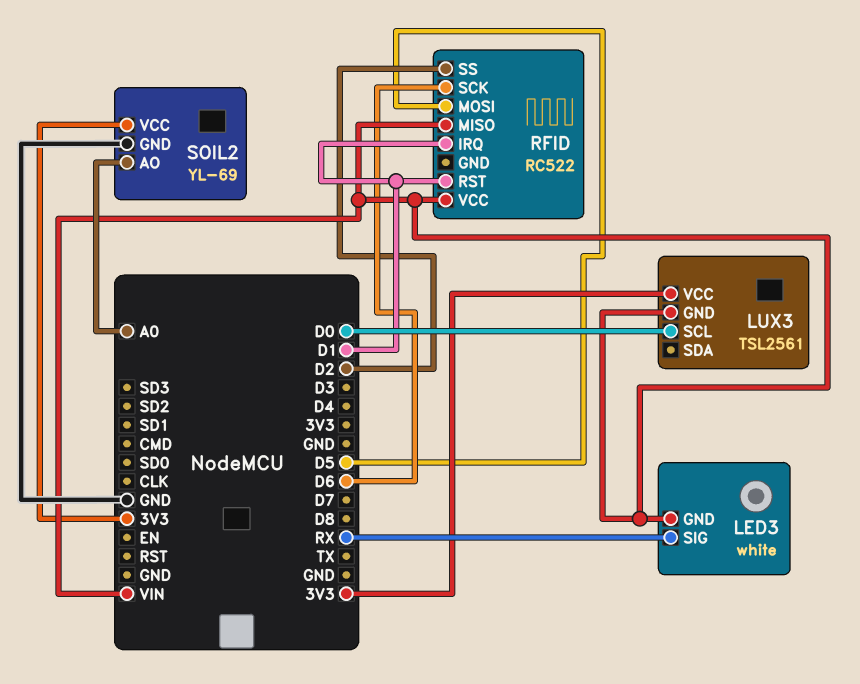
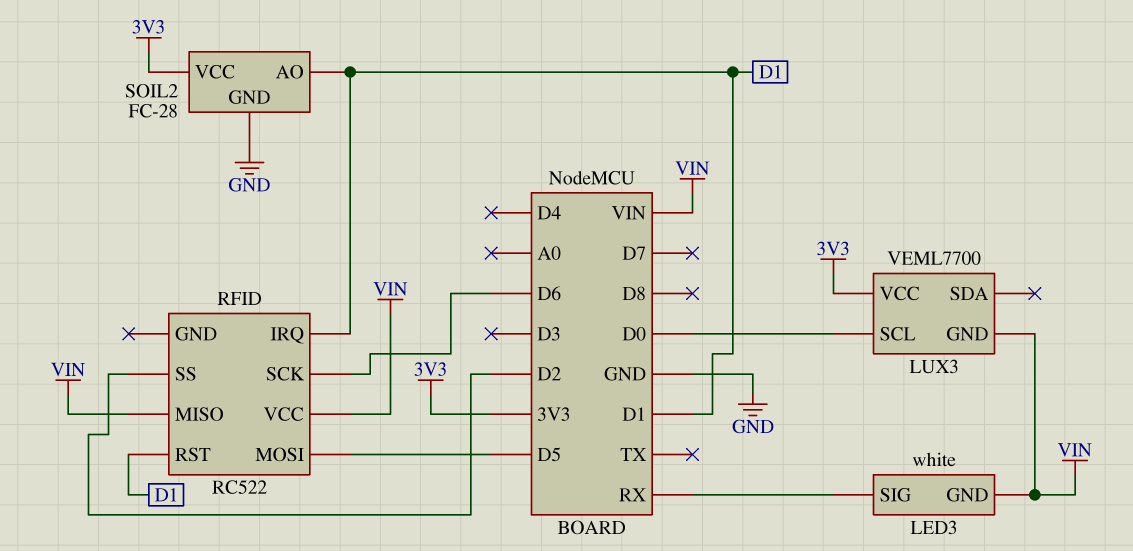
LUX3: TSL2561 -> VEML7700
SOIL2: YL-69 -> FC-28
SOIL2 pin AO: A0 -> D1

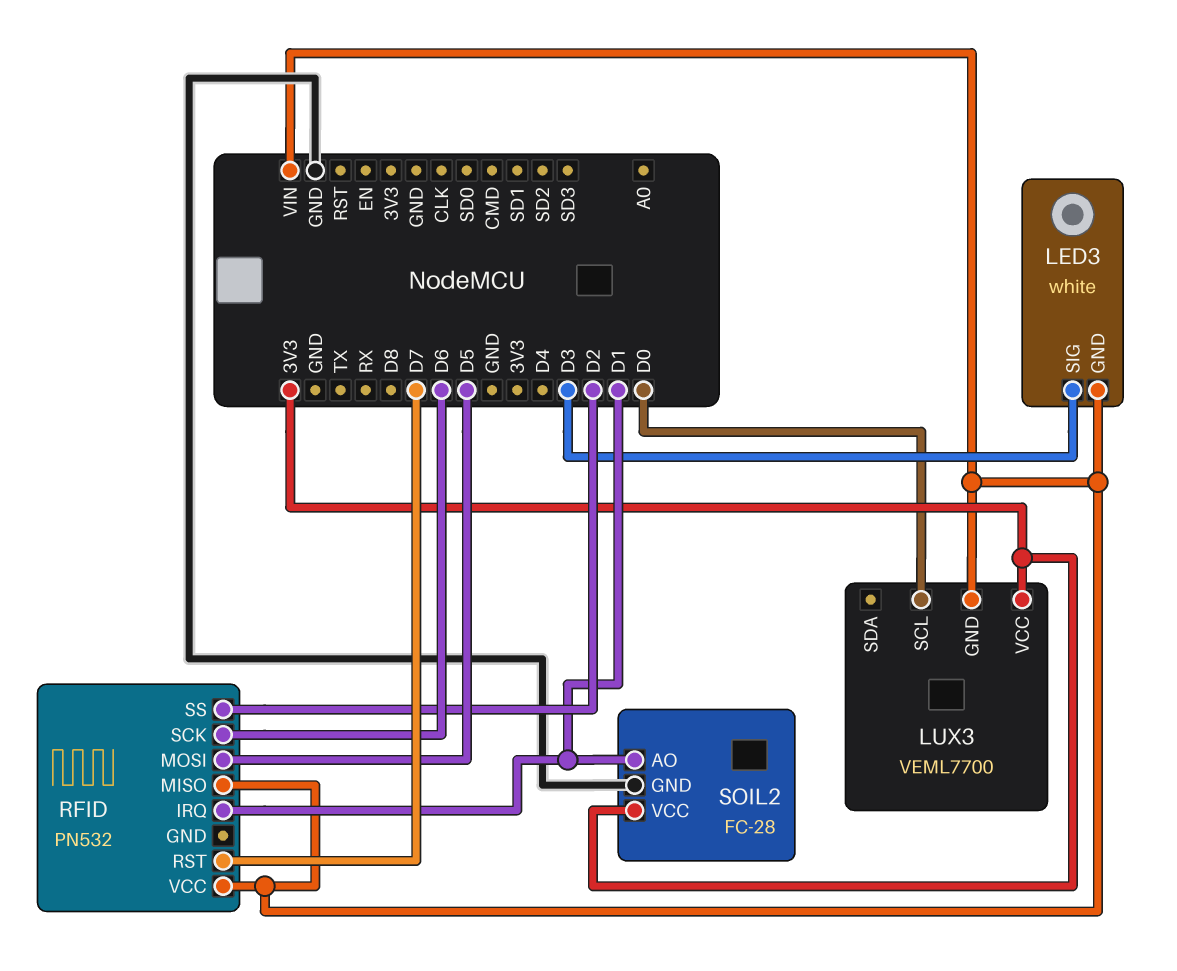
LED3 pin SIG: RX -> D3
RFID: RC522 -> PN532
RFID pin RST: D1 -> D7

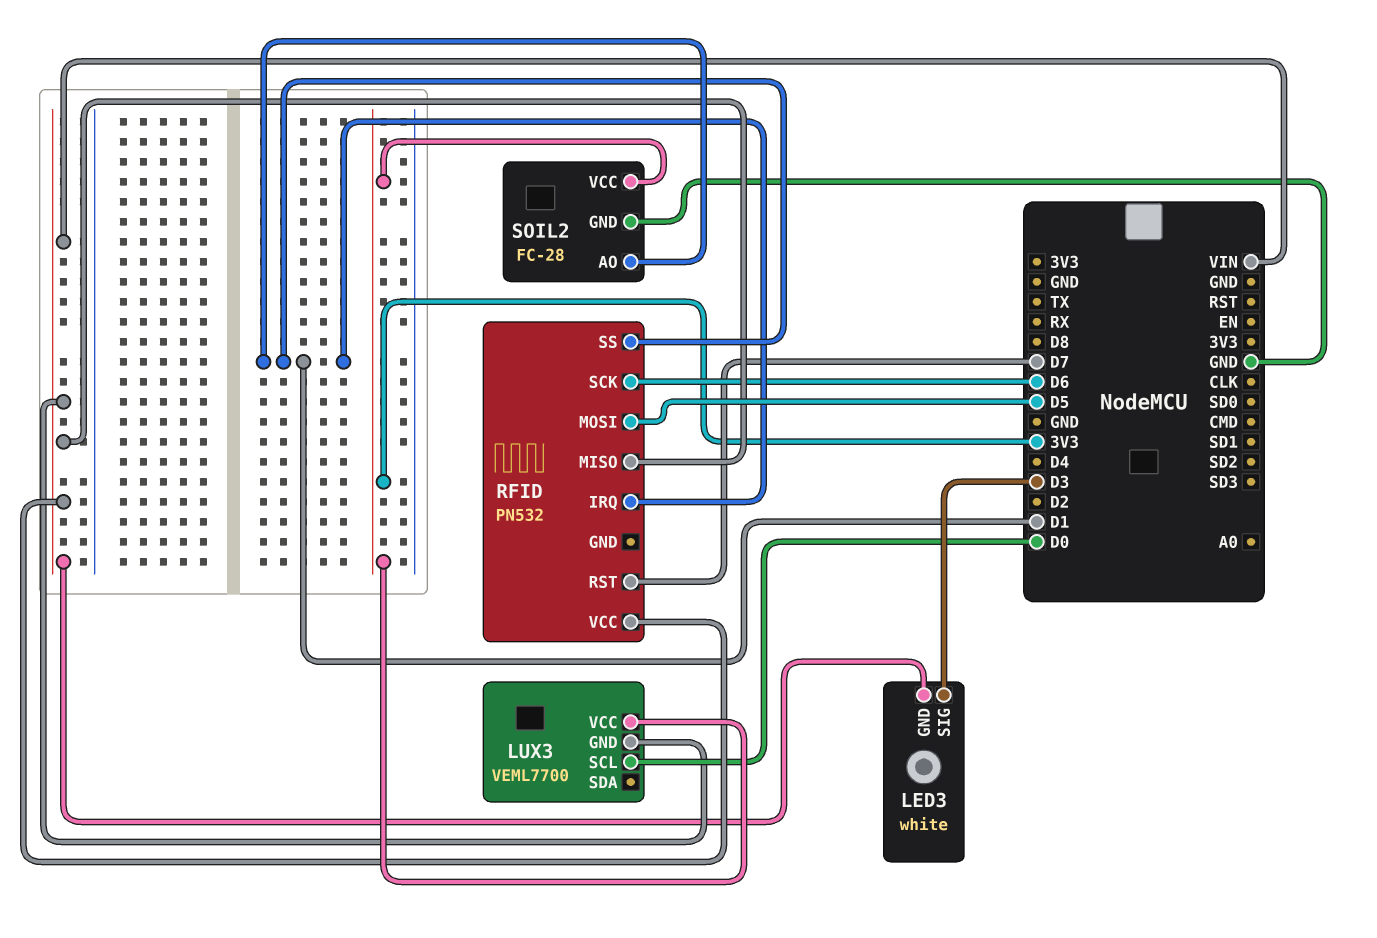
RFID pin SS: D2 -> D1

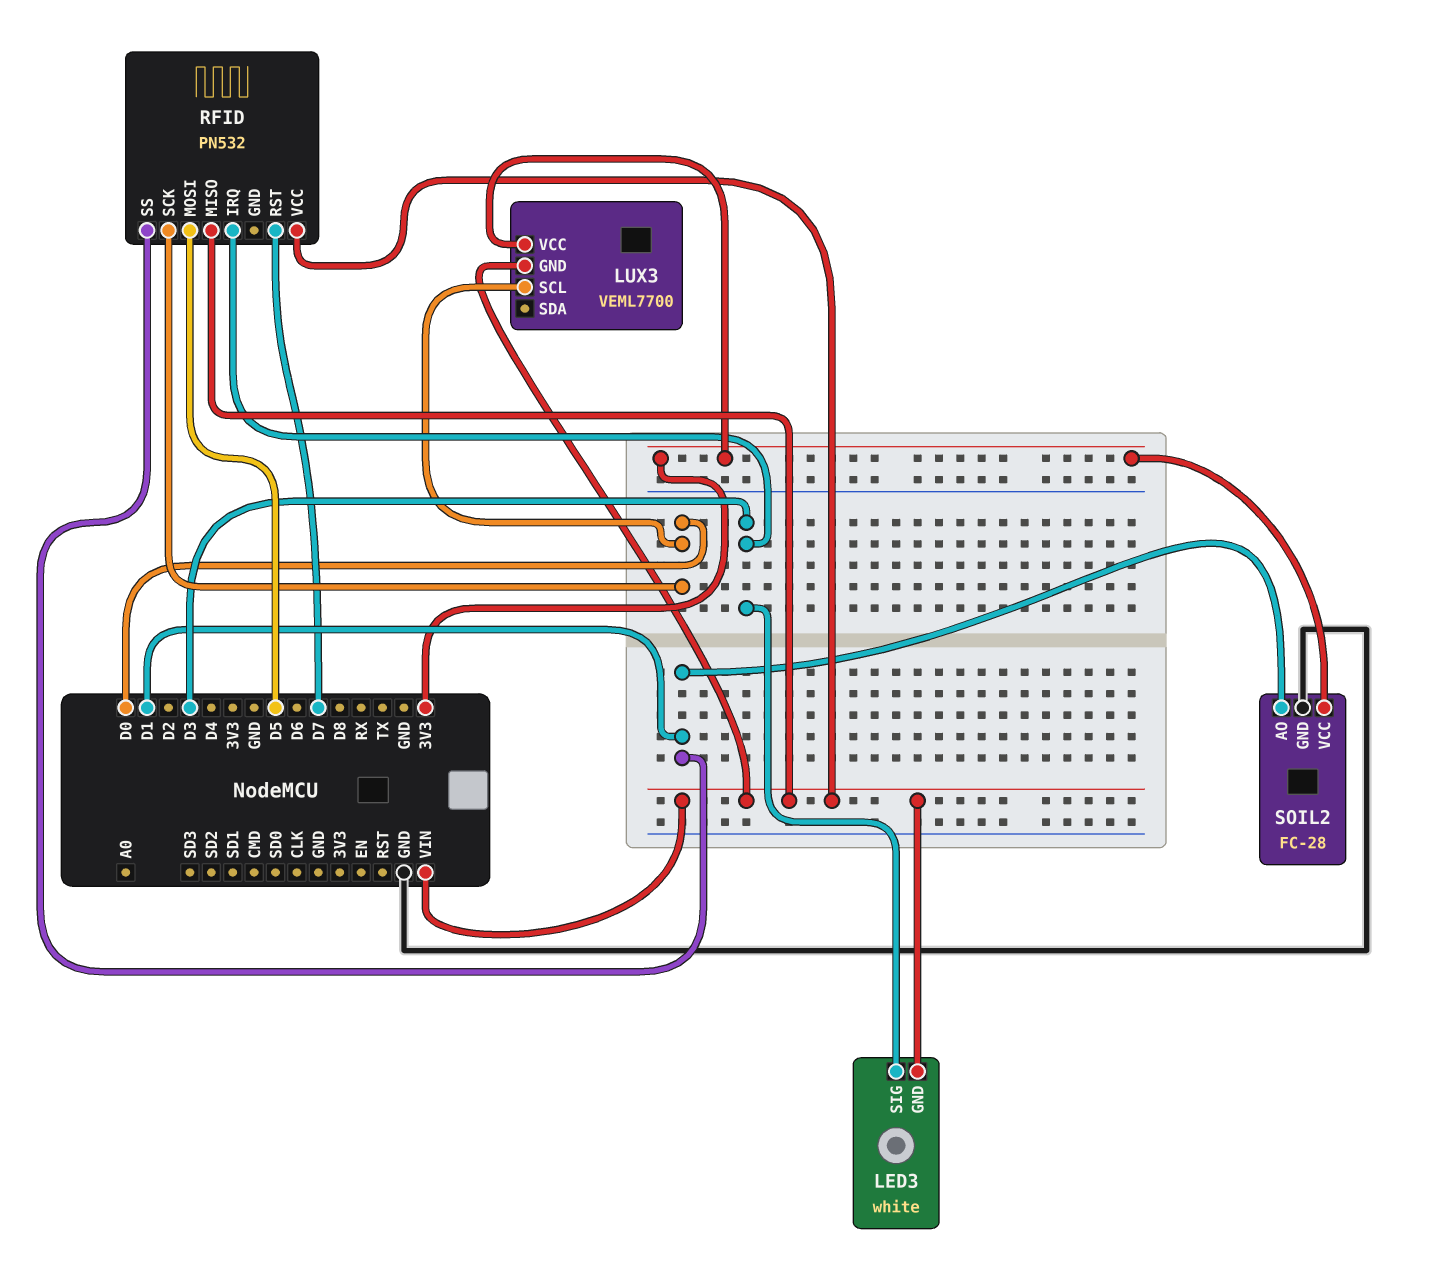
RFID pin IRQ: D1 -> D3
RFID pin SCK: D6 -> D0

